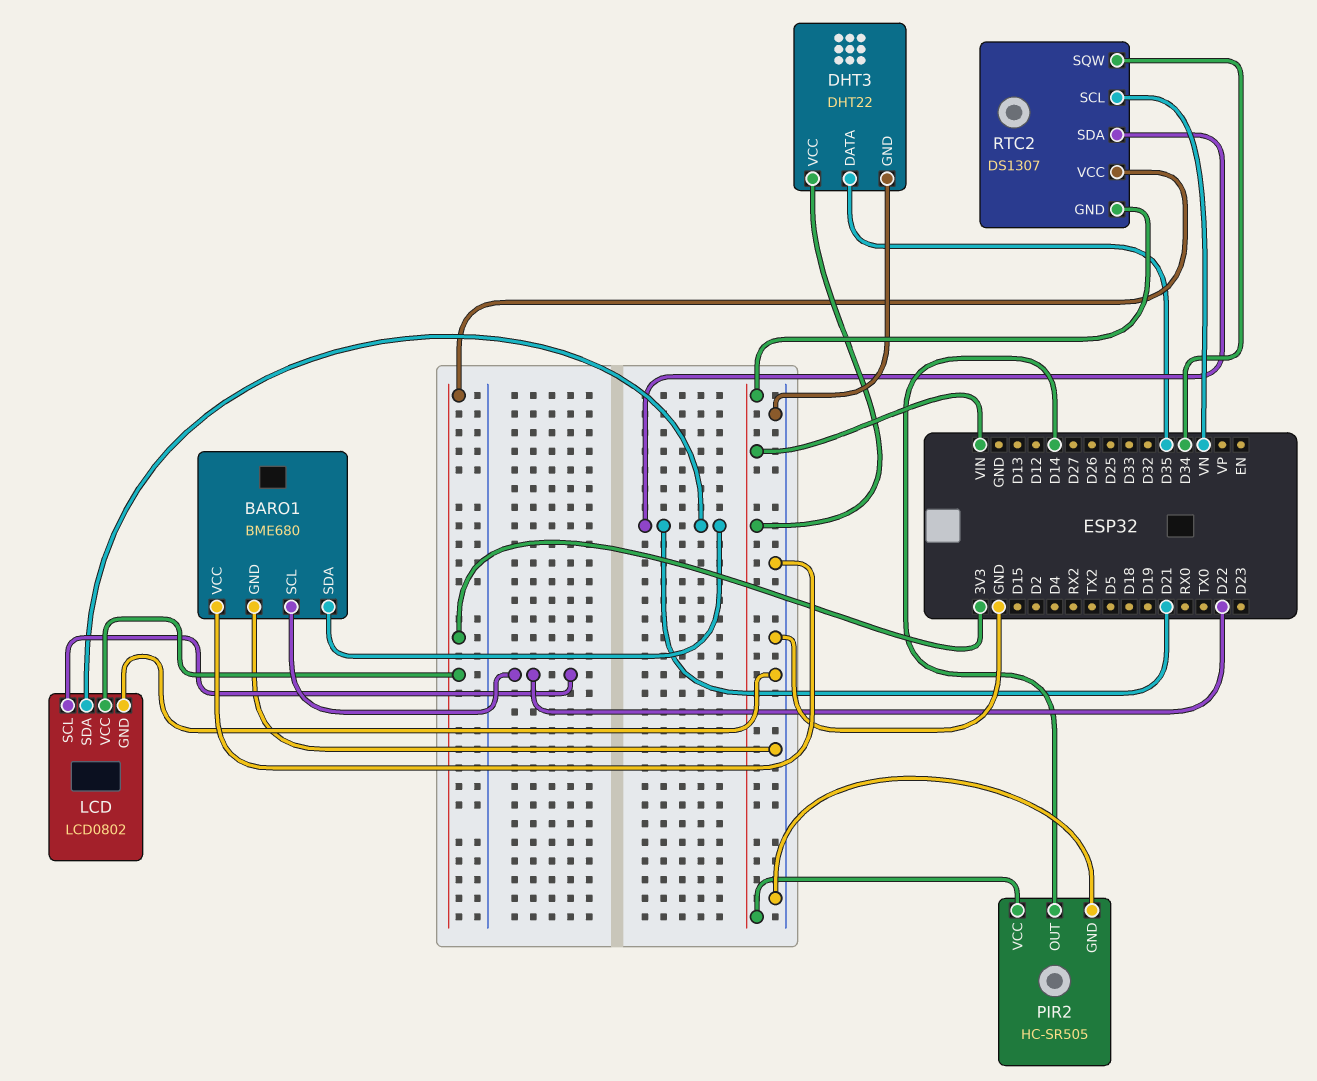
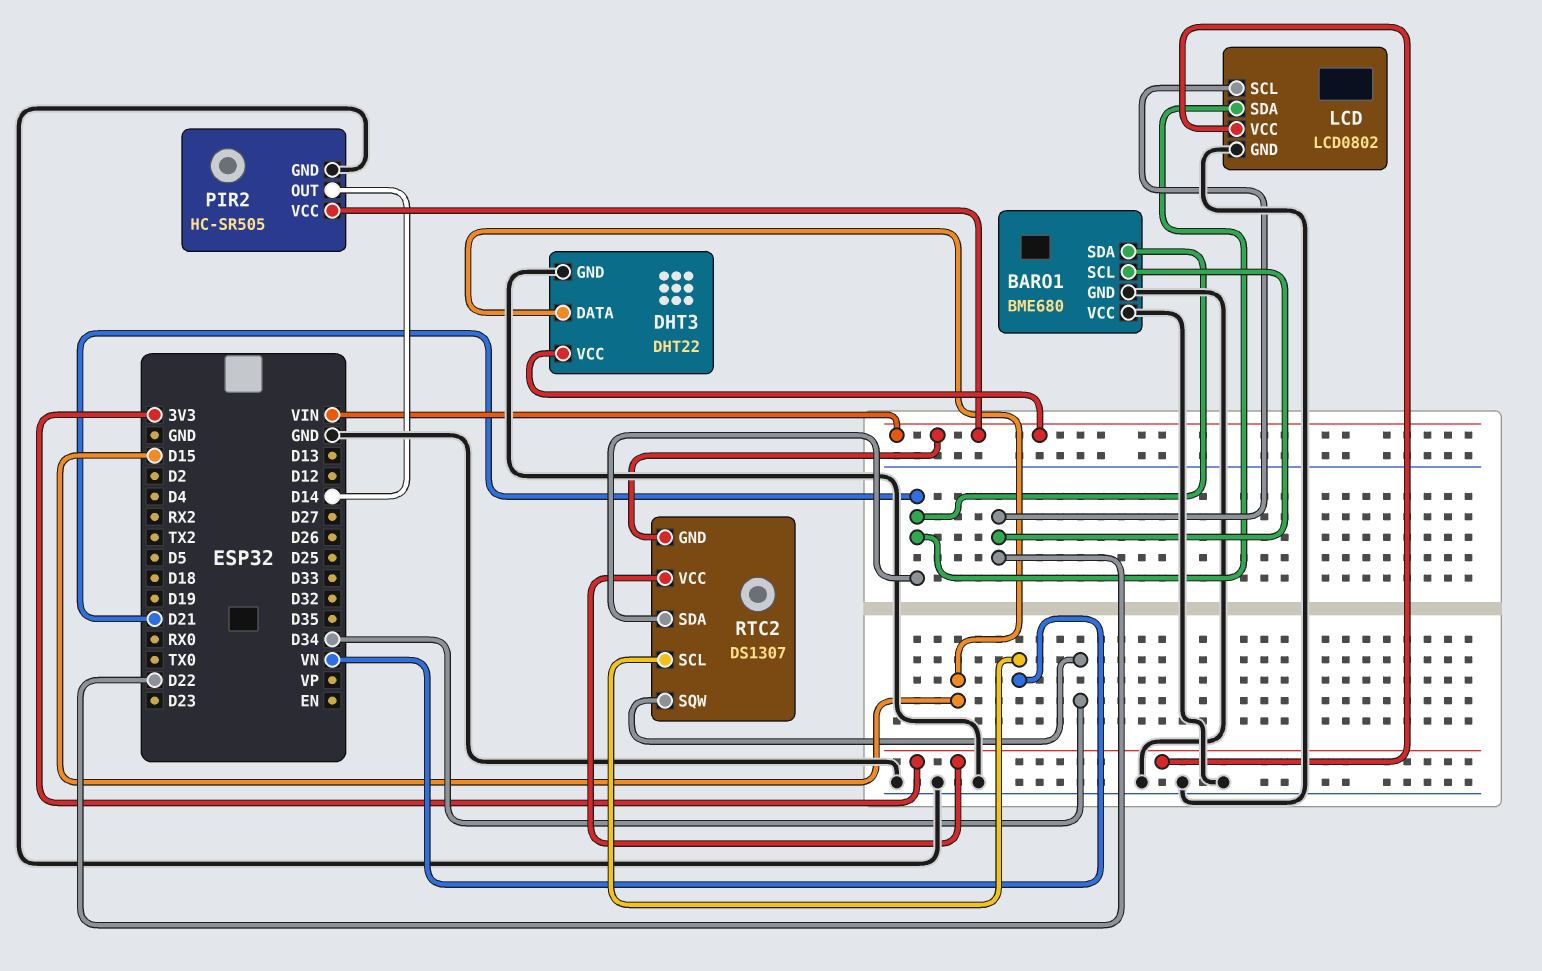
DHT3 pin DATA: D35 -> D15

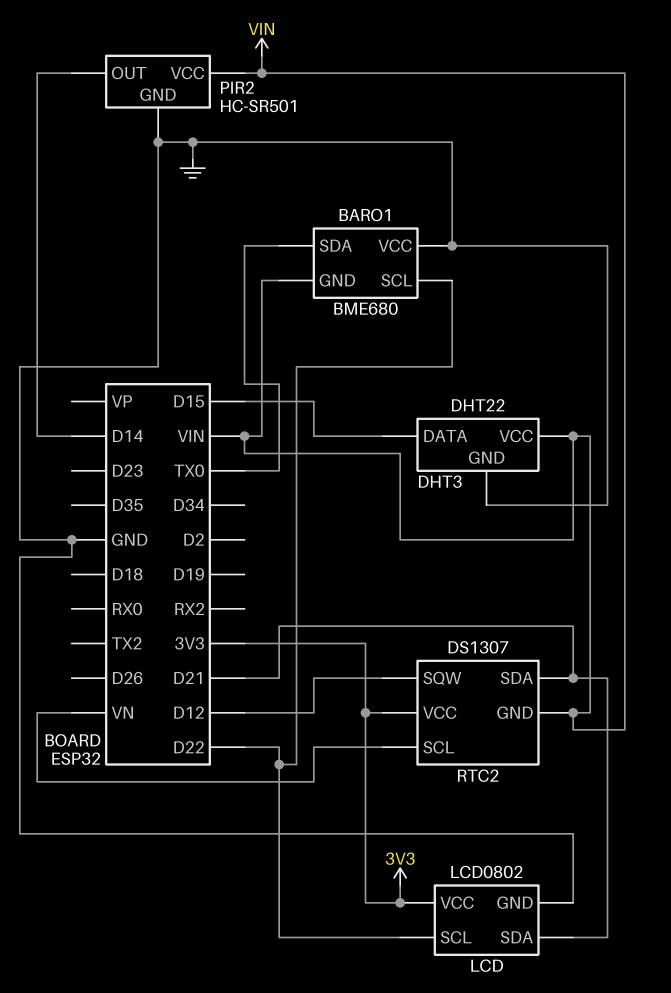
BARO1 pin GND: GND -> VIN
BARO1 pin SDA: D21 -> TX0
PIR2: HC-SR505 -> HC-SR501
RTC2 pin SQW: D34 -> D12

